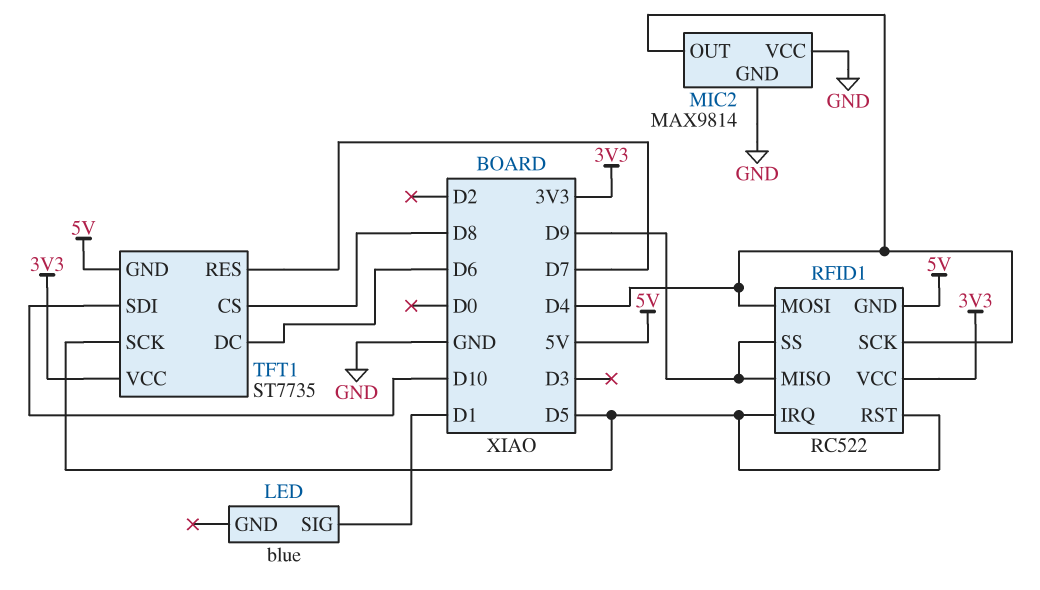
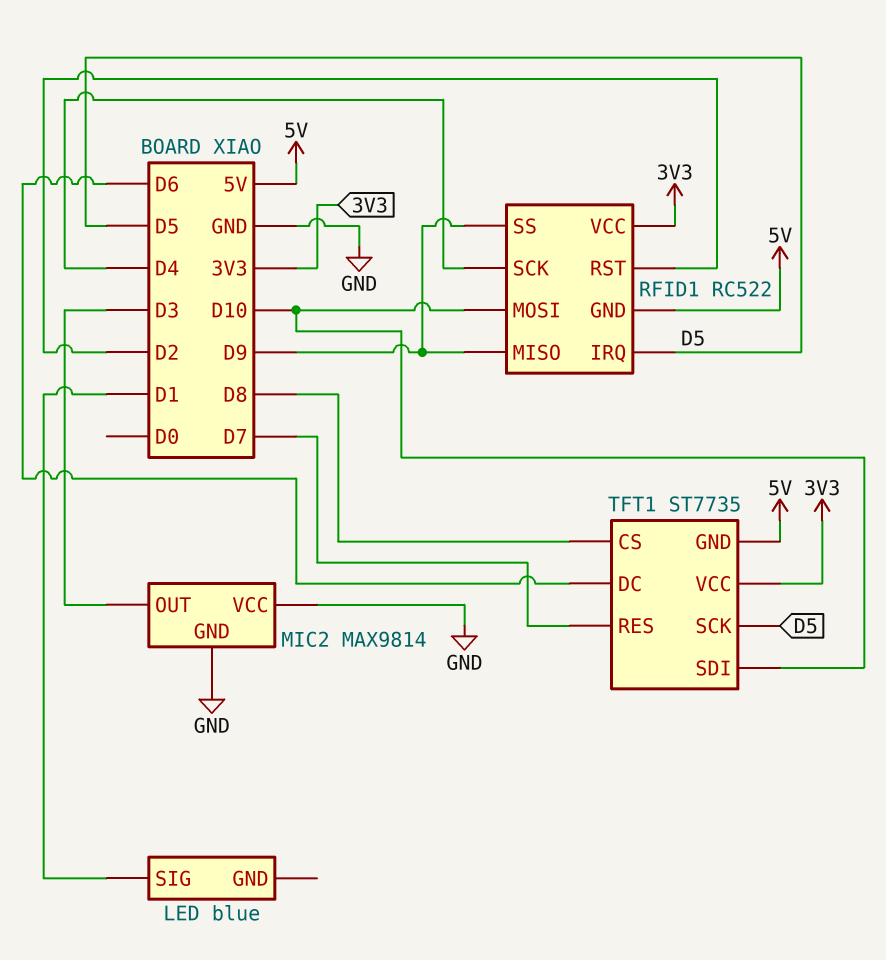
MIC2 pin OUT: D4 -> D3
RFID1 pin MOSI: D4 -> D10
RFID1 pin RST: D5 -> D2

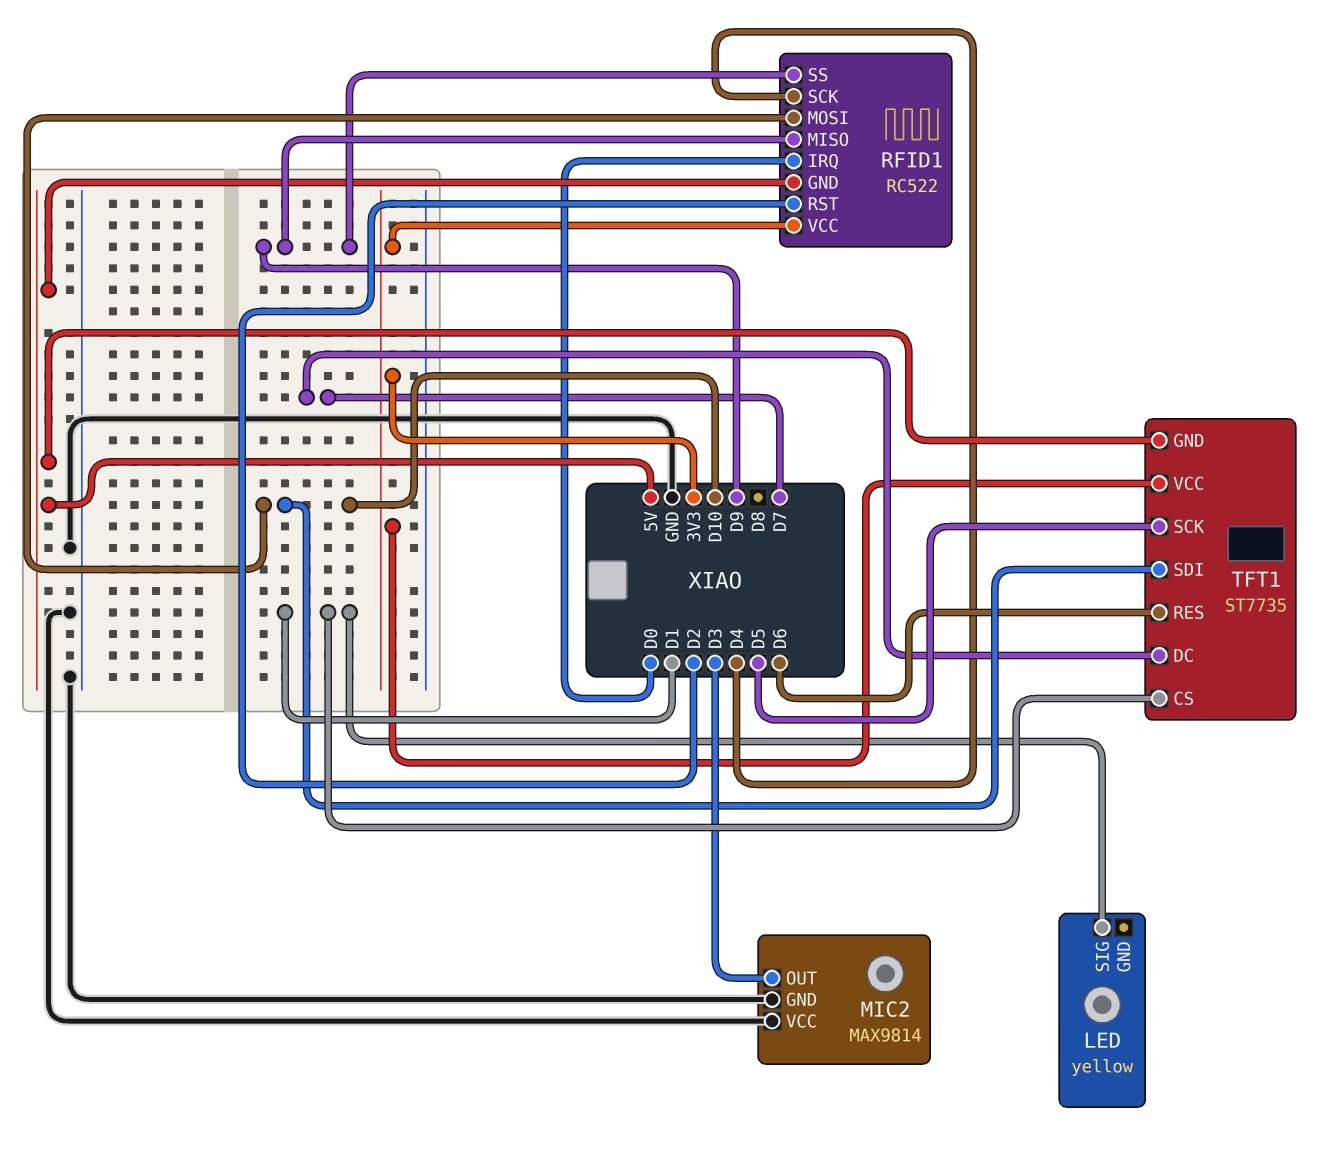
LED: blue -> yellow
RFID1 pin IRQ: D5 -> D0
TFT1 pin CS: D8 -> D1
TFT1 pin DC: D6 -> D7
TFT1 pin RES: D7 -> D6

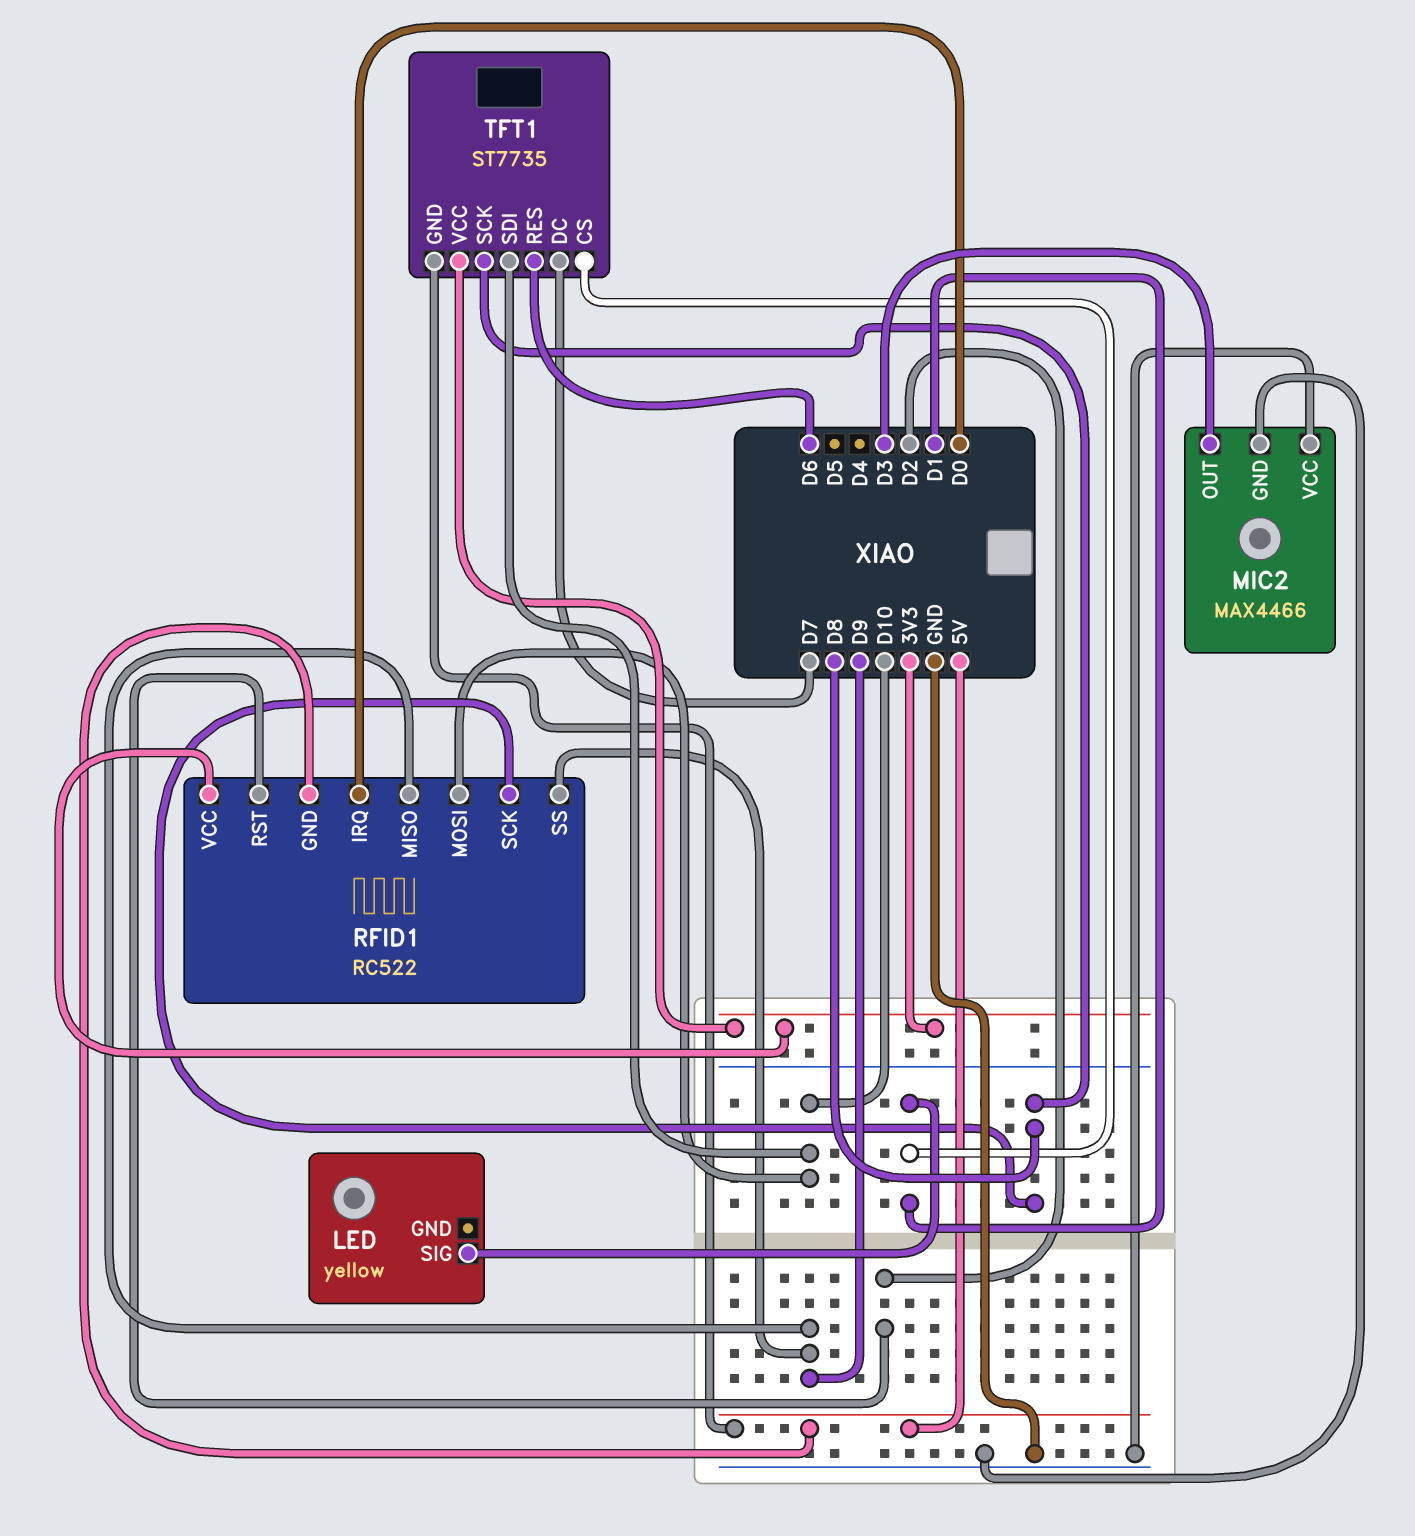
MIC2: MAX9814 -> MAX4466
RFID1 pin SCK: D4 -> D8
TFT1 pin SCK: D5 -> D8

